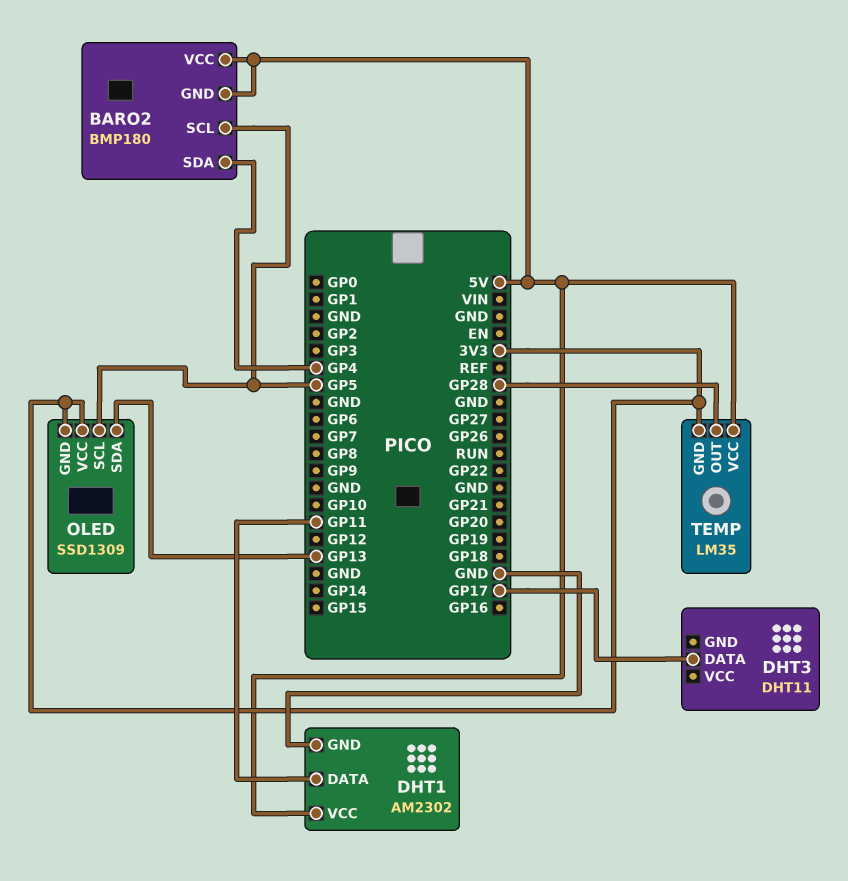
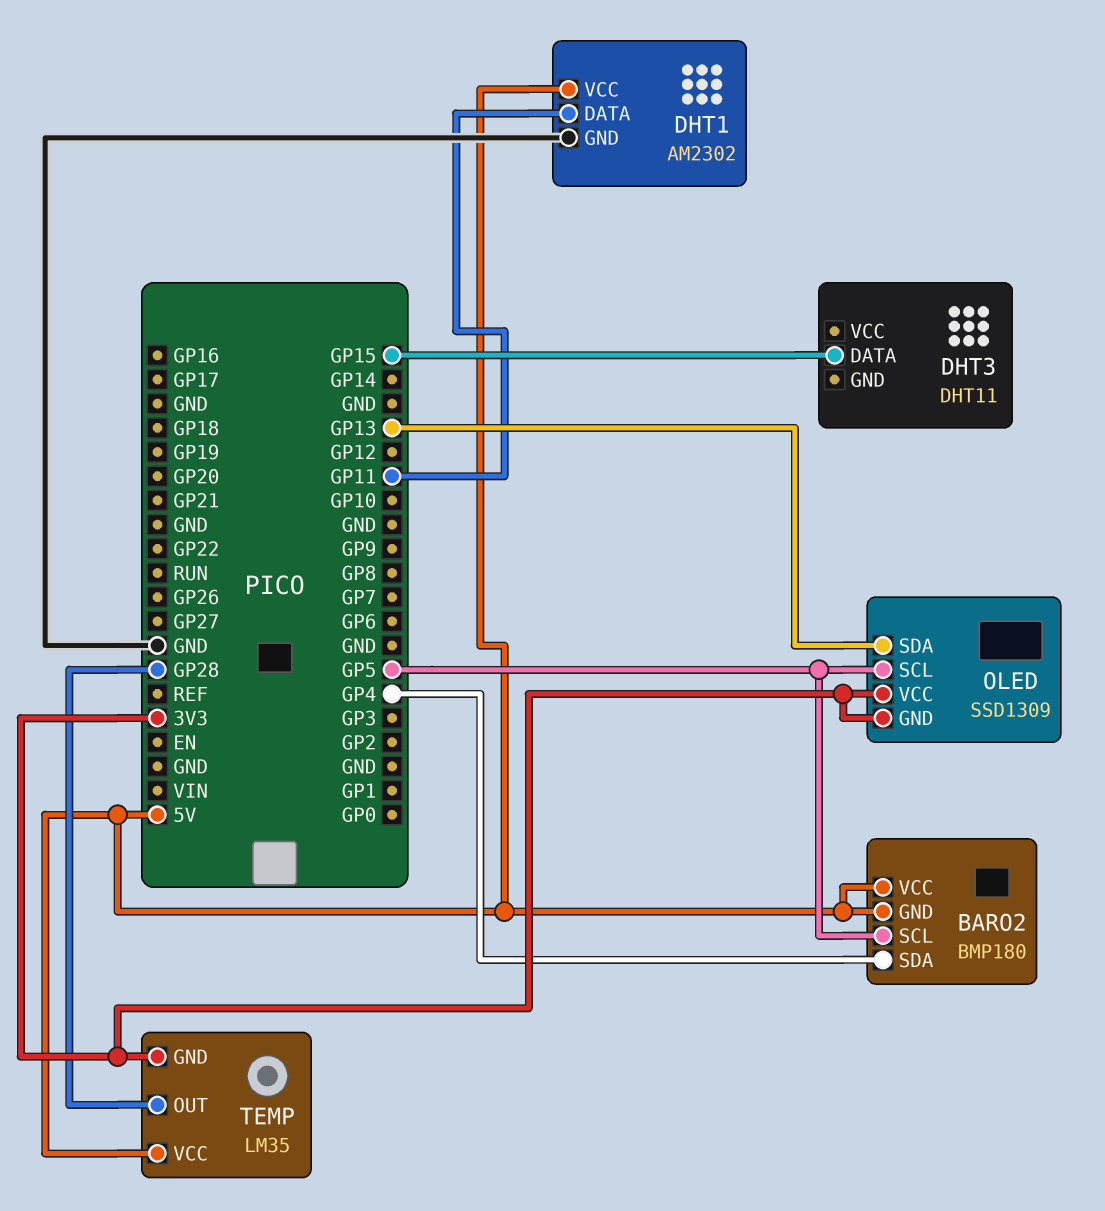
DHT3 pin DATA: GP17 -> GP15

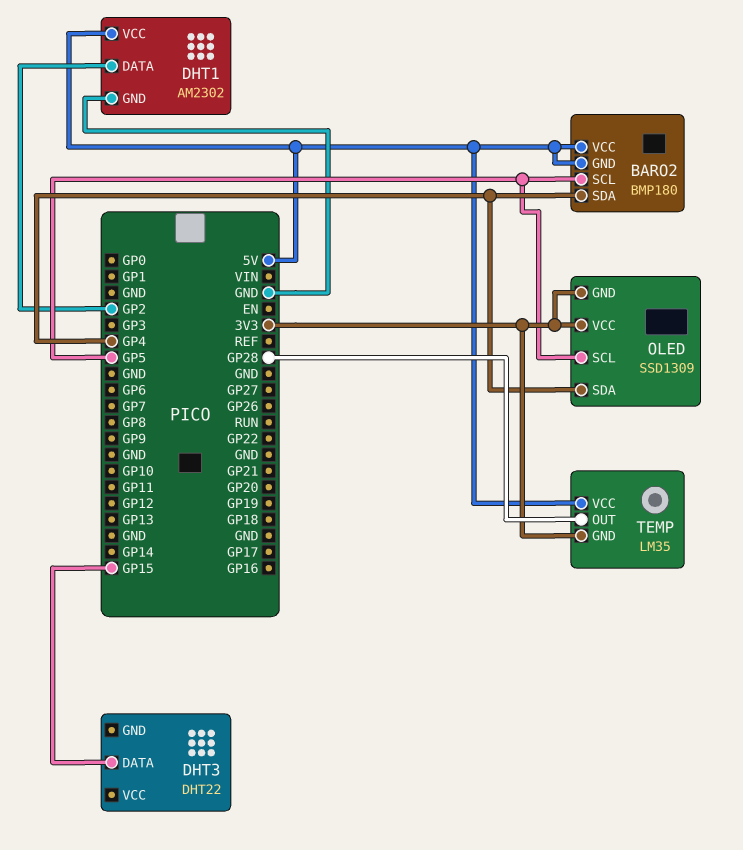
DHT1 pin DATA: GP11 -> GP2
DHT3: DHT11 -> DHT22
OLED pin SDA: GP13 -> GP4

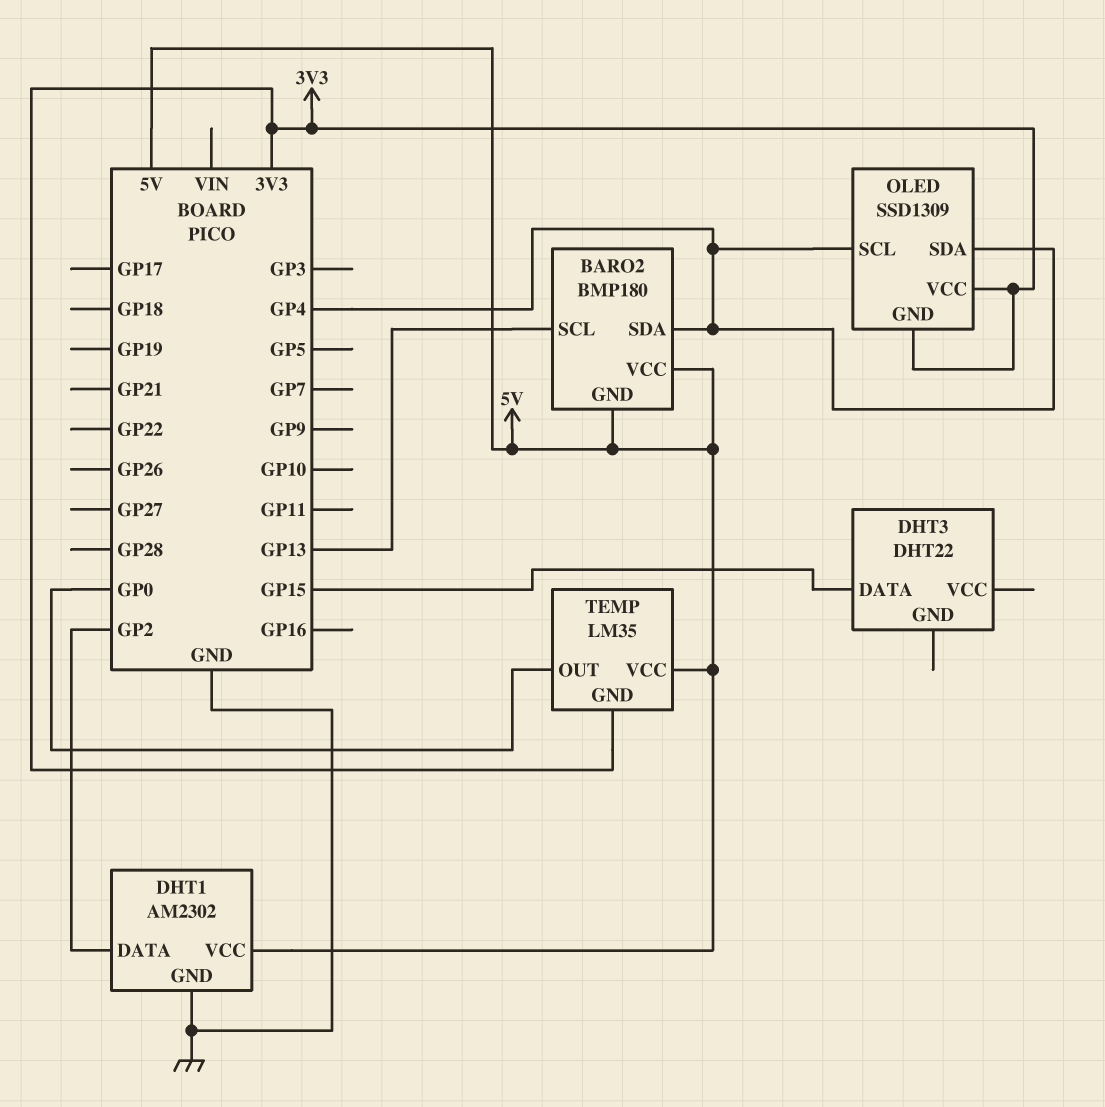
BARO2 pin SCL: GP5 -> GP13
OLED pin SCL: GP5 -> GP4
TEMP pin OUT: GP28 -> GP0

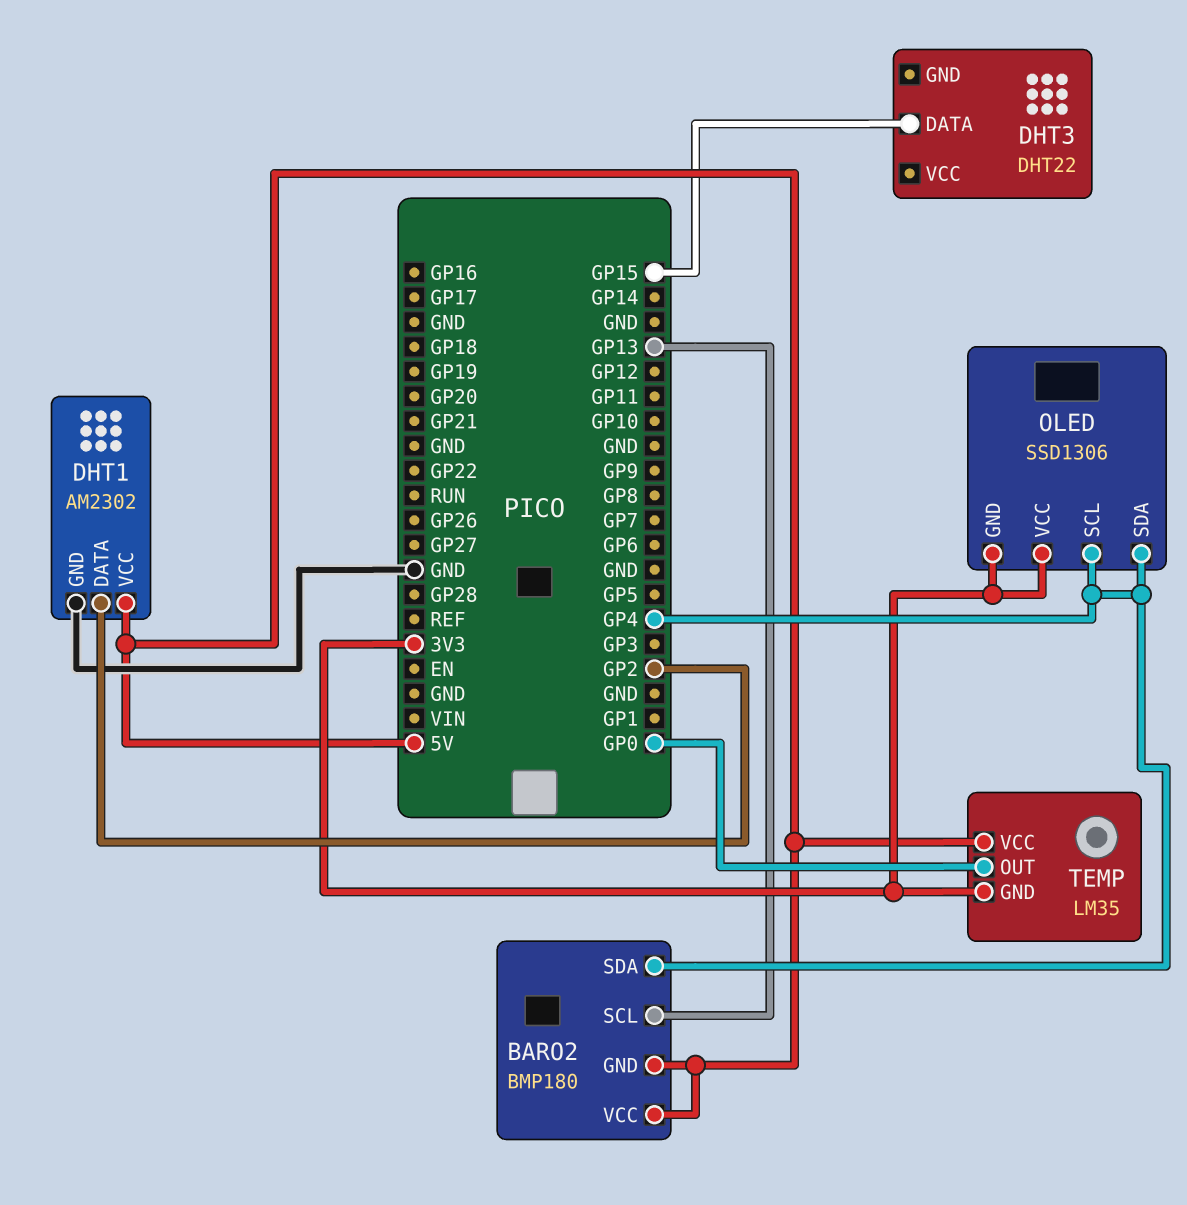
OLED: SSD1309 -> SSD1306

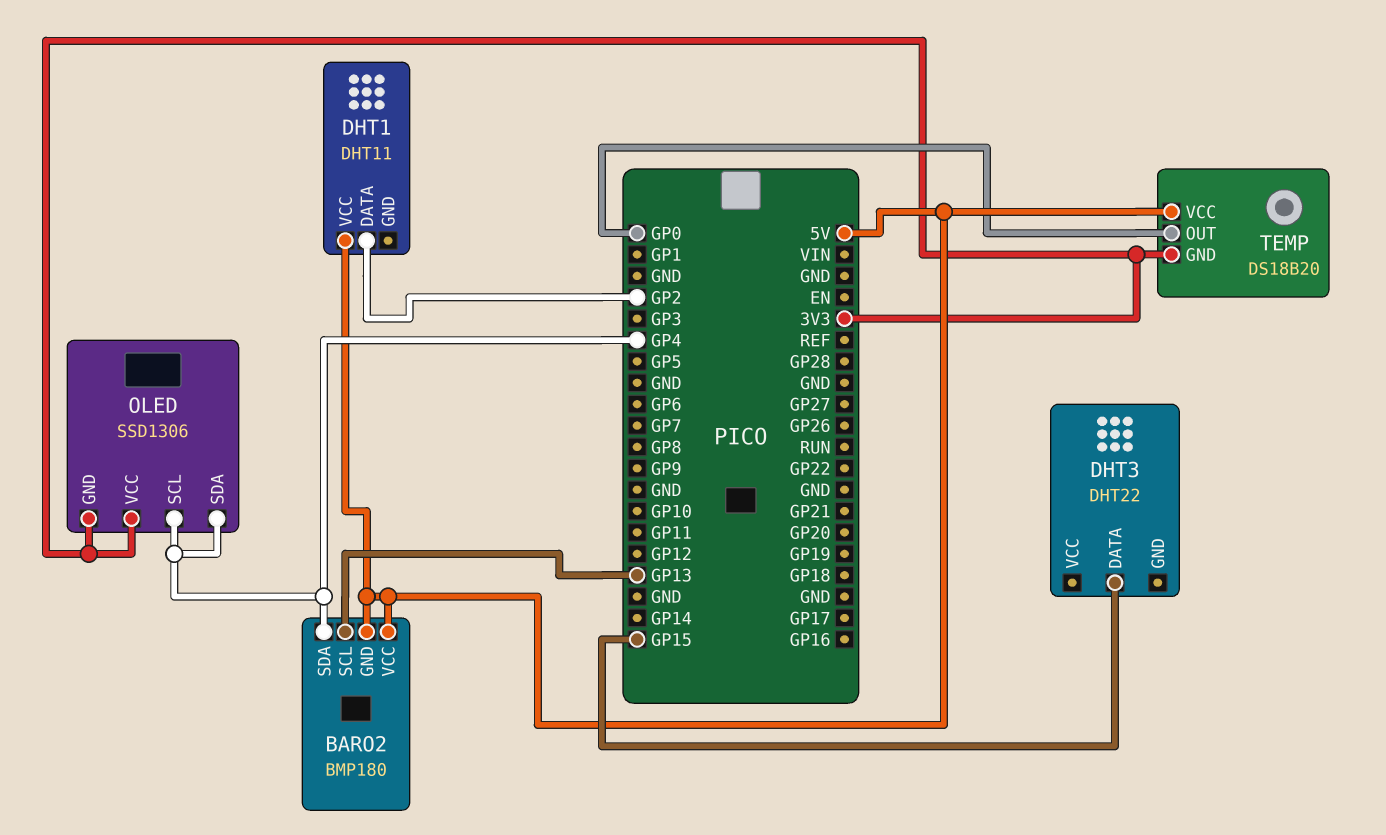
DHT1: AM2302 -> DHT11
DHT1 pin GND: GND -> none
TEMP: LM35 -> DS18B20

